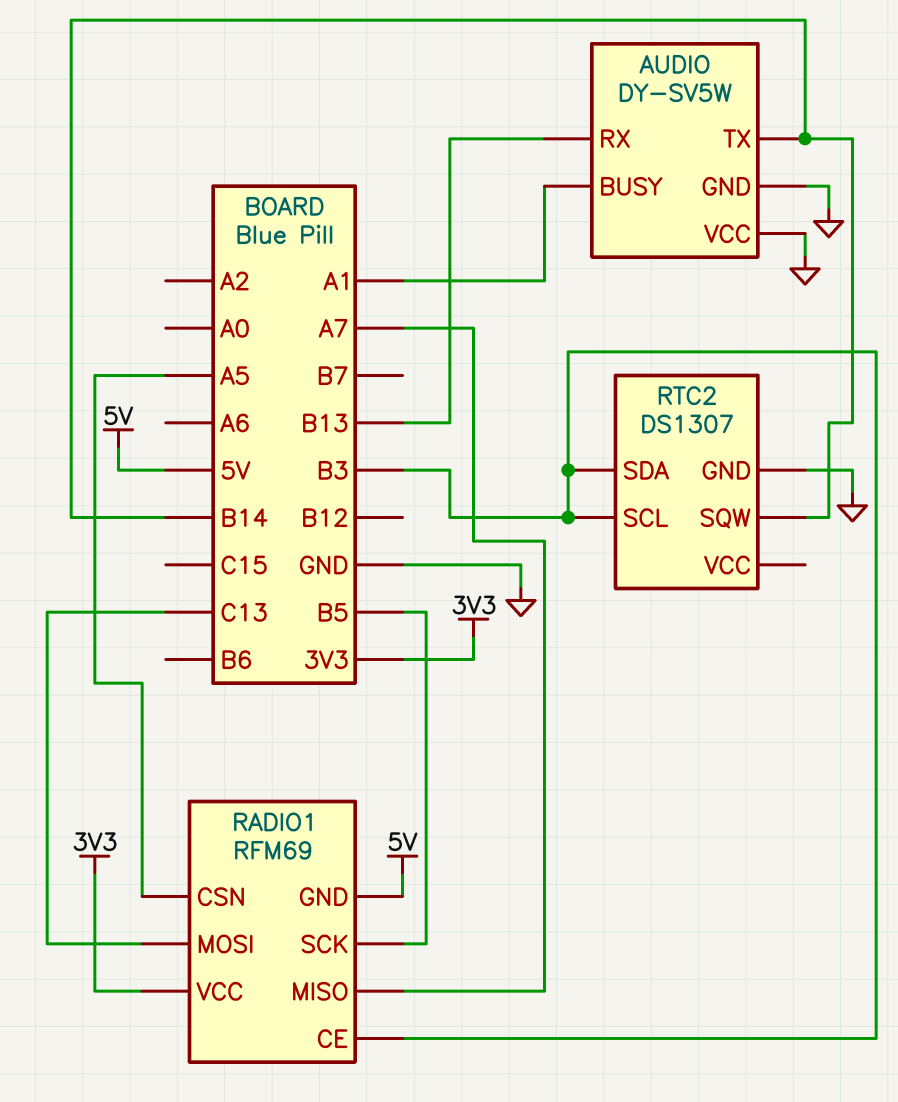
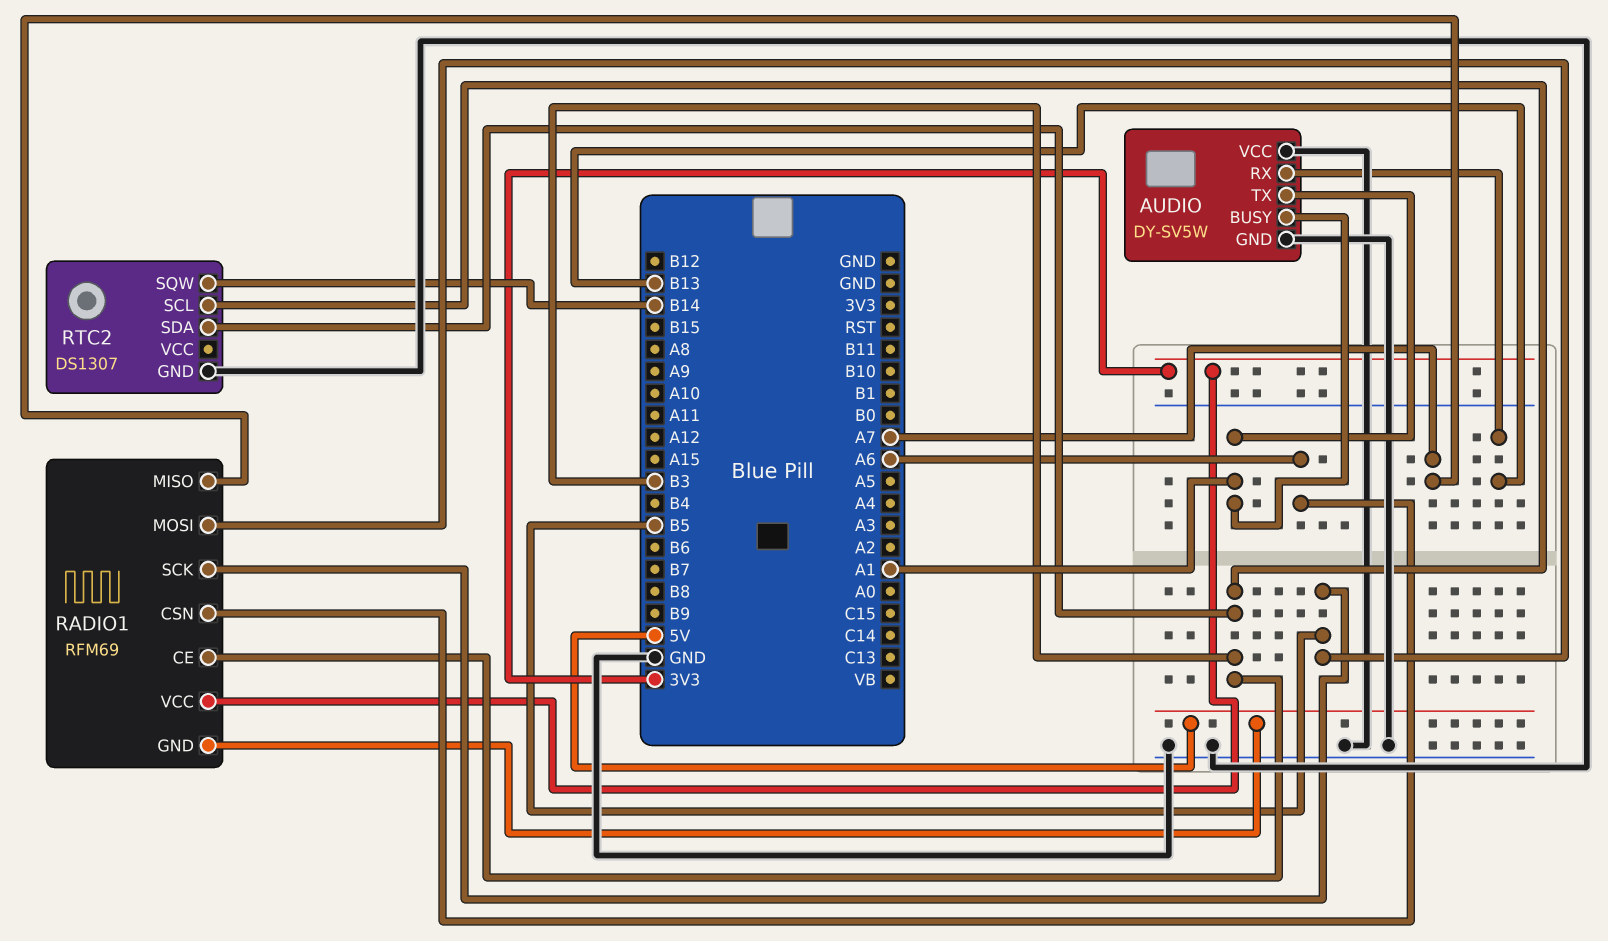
AUDIO pin TX: B14 -> A1
RADIO1 pin CSN: A5 -> A6
RADIO1 pin MOSI: C13 -> B5

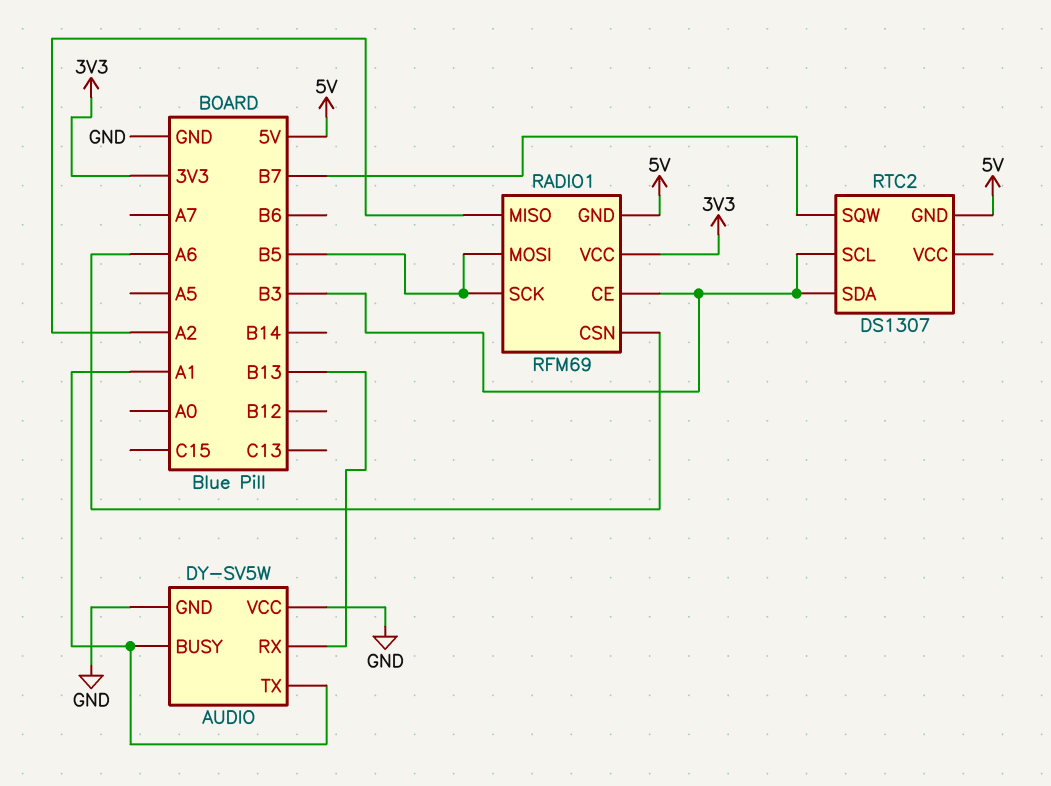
RADIO1 pin MISO: A7 -> A2
RTC2 pin GND: GND -> 5V
RTC2 pin SQW: B14 -> B7

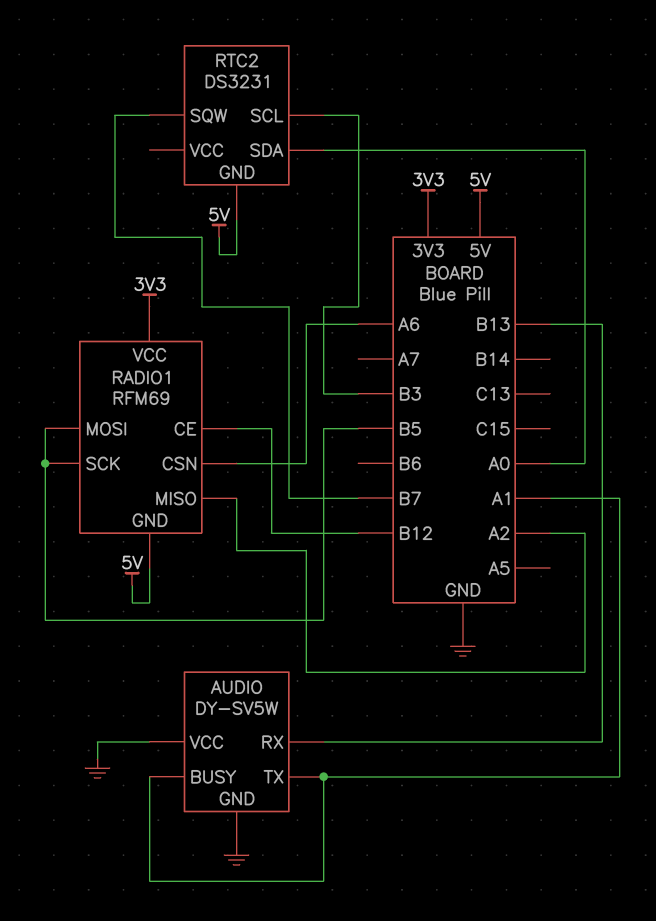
RADIO1 pin CE: B3 -> B12
RTC2: DS1307 -> DS3231
RTC2 pin SDA: B3 -> A0

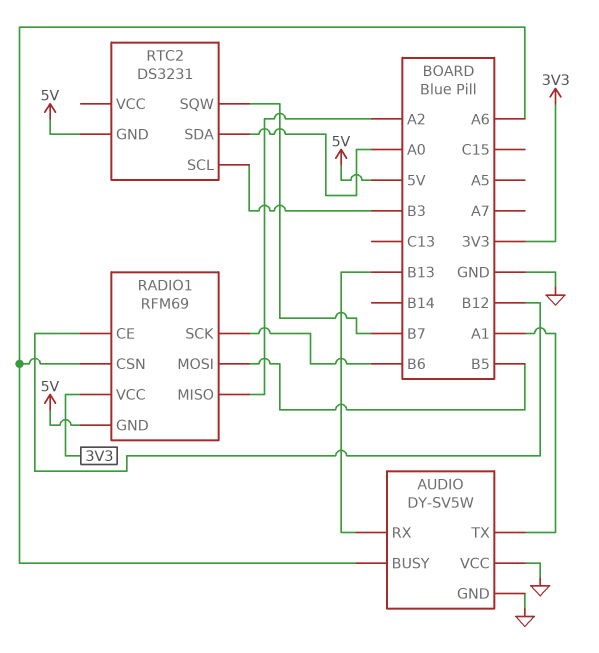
AUDIO pin BUSY: A1 -> A6
RADIO1 pin SCK: B5 -> B6

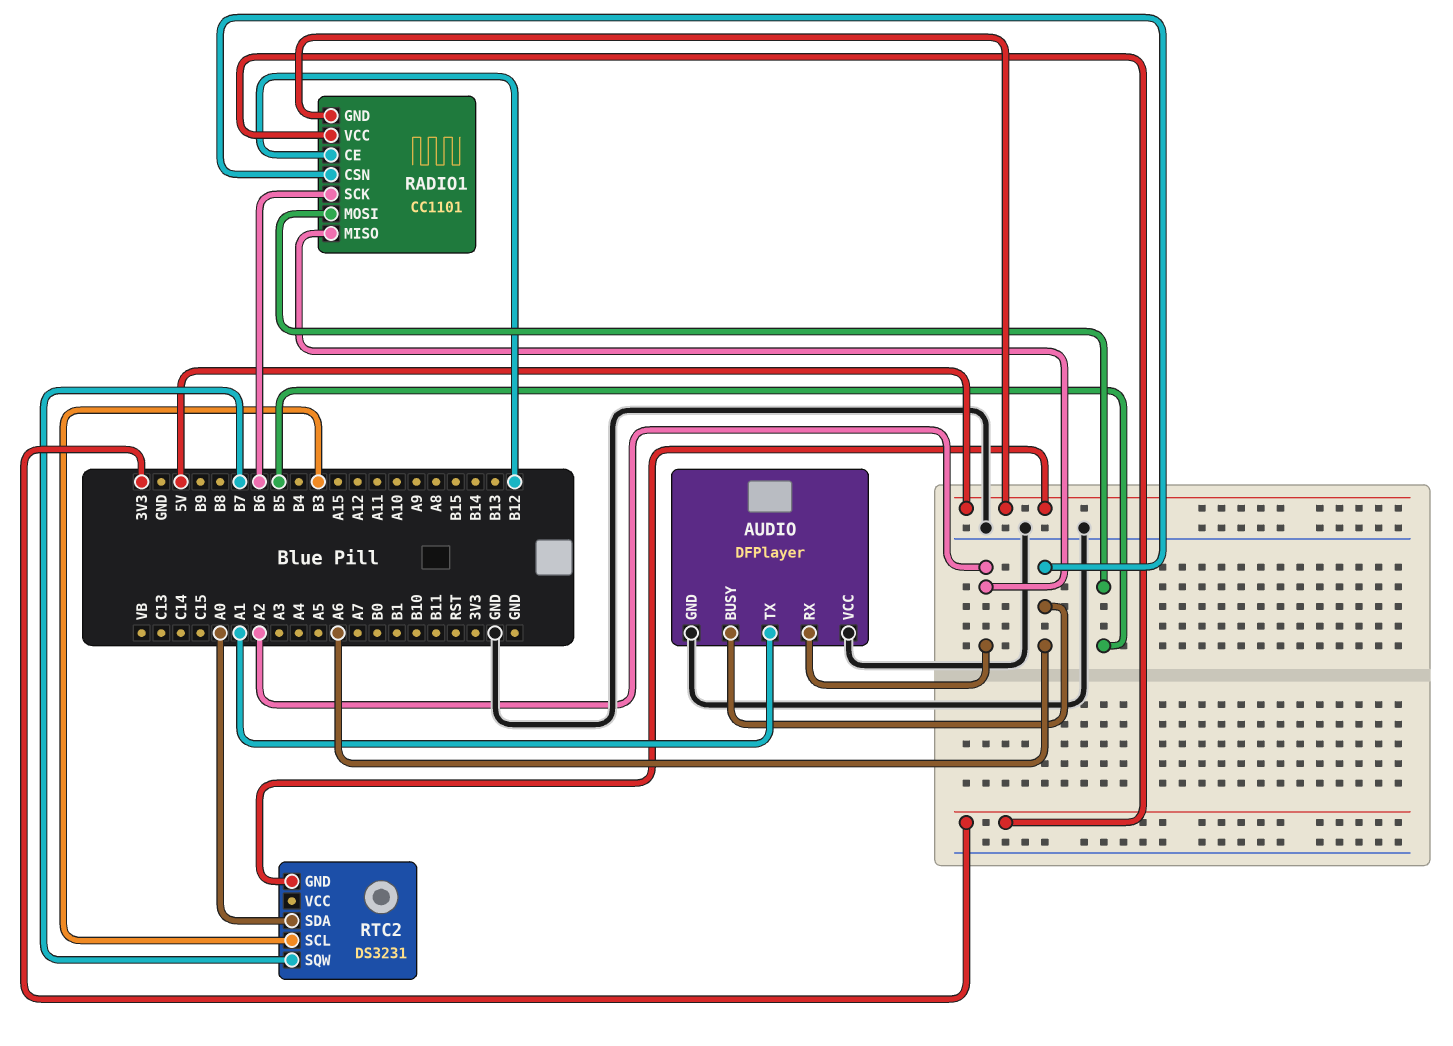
AUDIO: DY-SV5W -> DFPlayer
AUDIO pin RX: B13 -> A2
RADIO1: RFM69 -> CC1101

